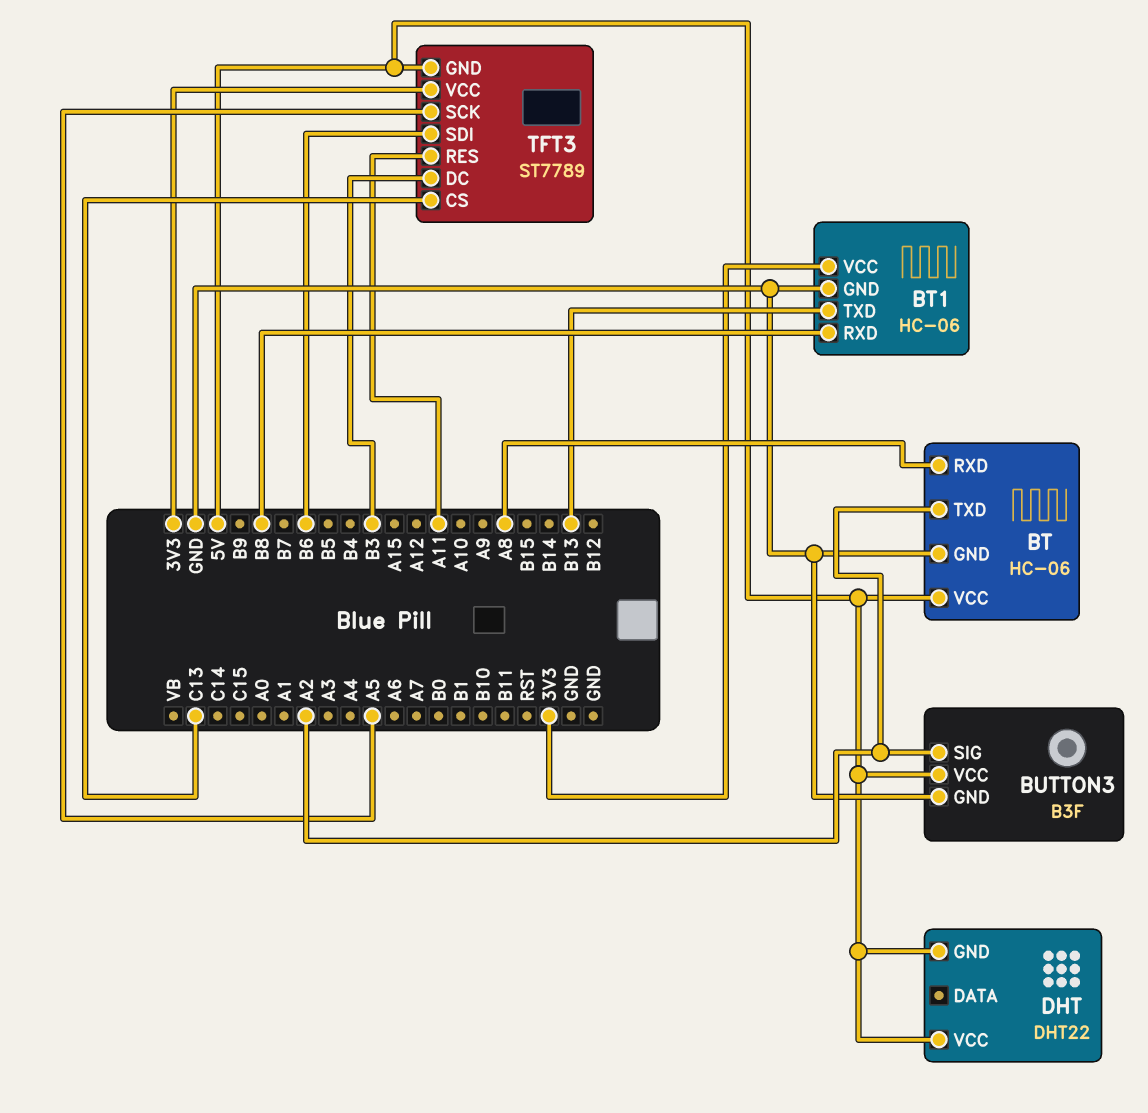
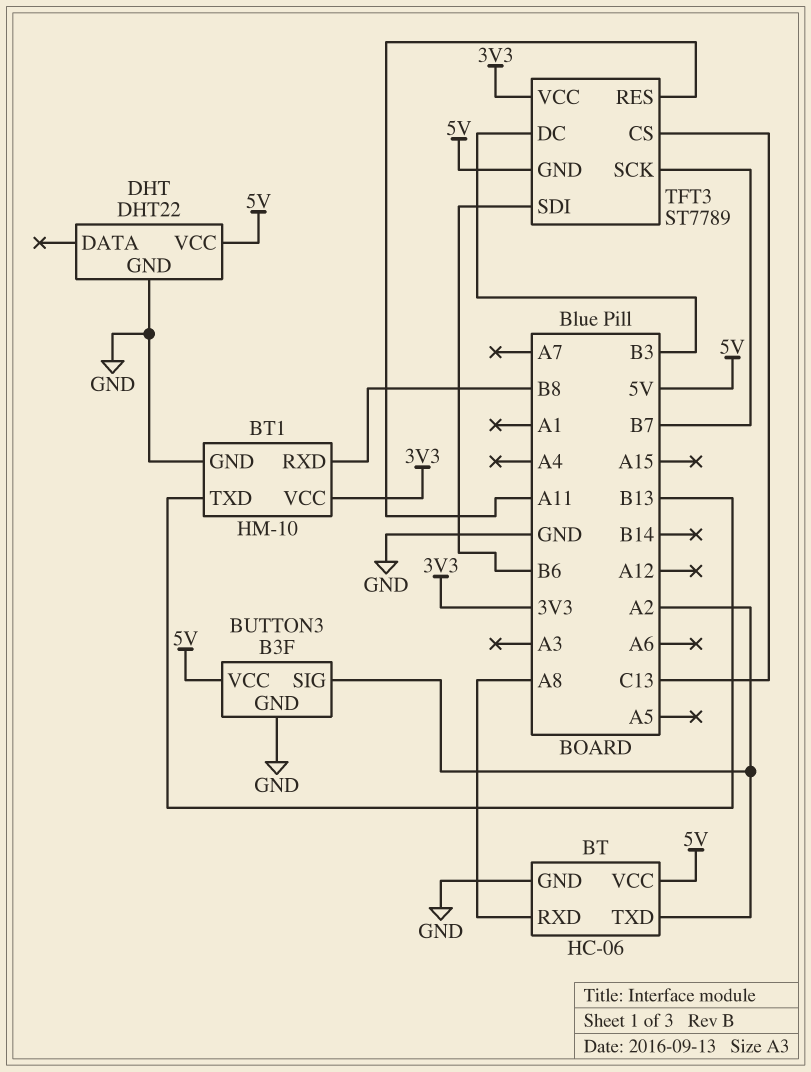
BT1: HC-06 -> HM-10
DHT pin GND: 5V -> GND
TFT3 pin SCK: A5 -> B7

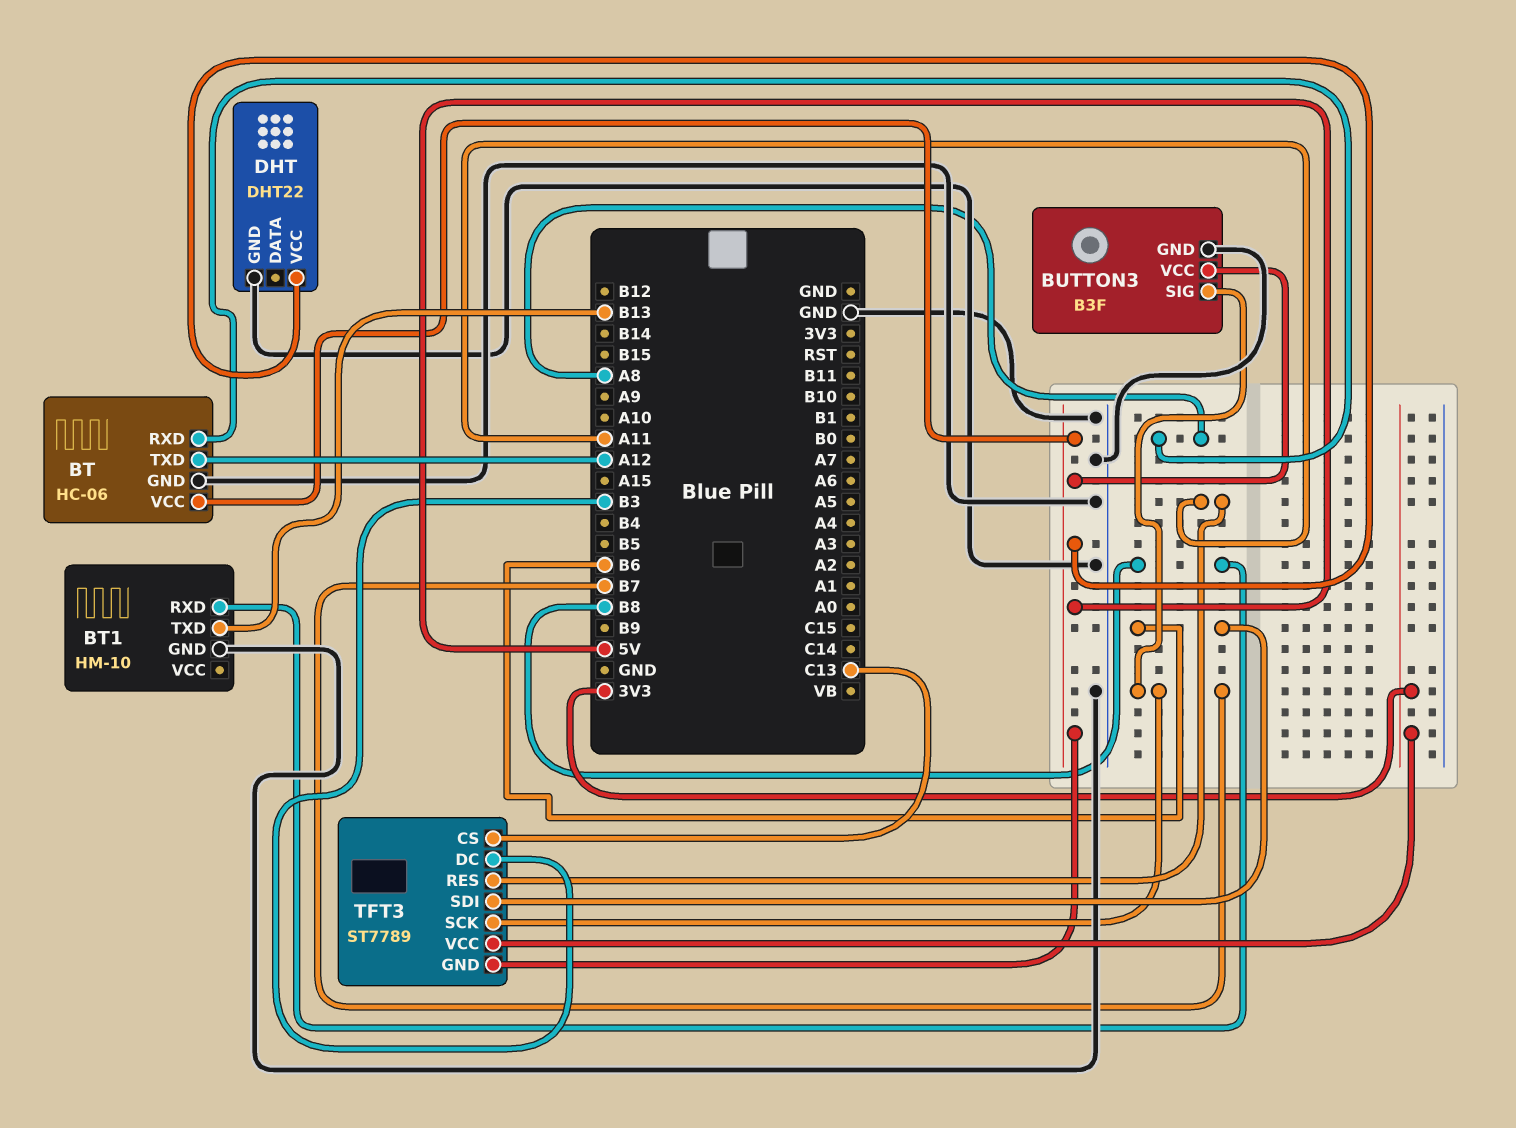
BT pin TXD: A2 -> A12
BT1 pin VCC: 3V3 -> none
BUTTON3 pin SIG: A2 -> B7

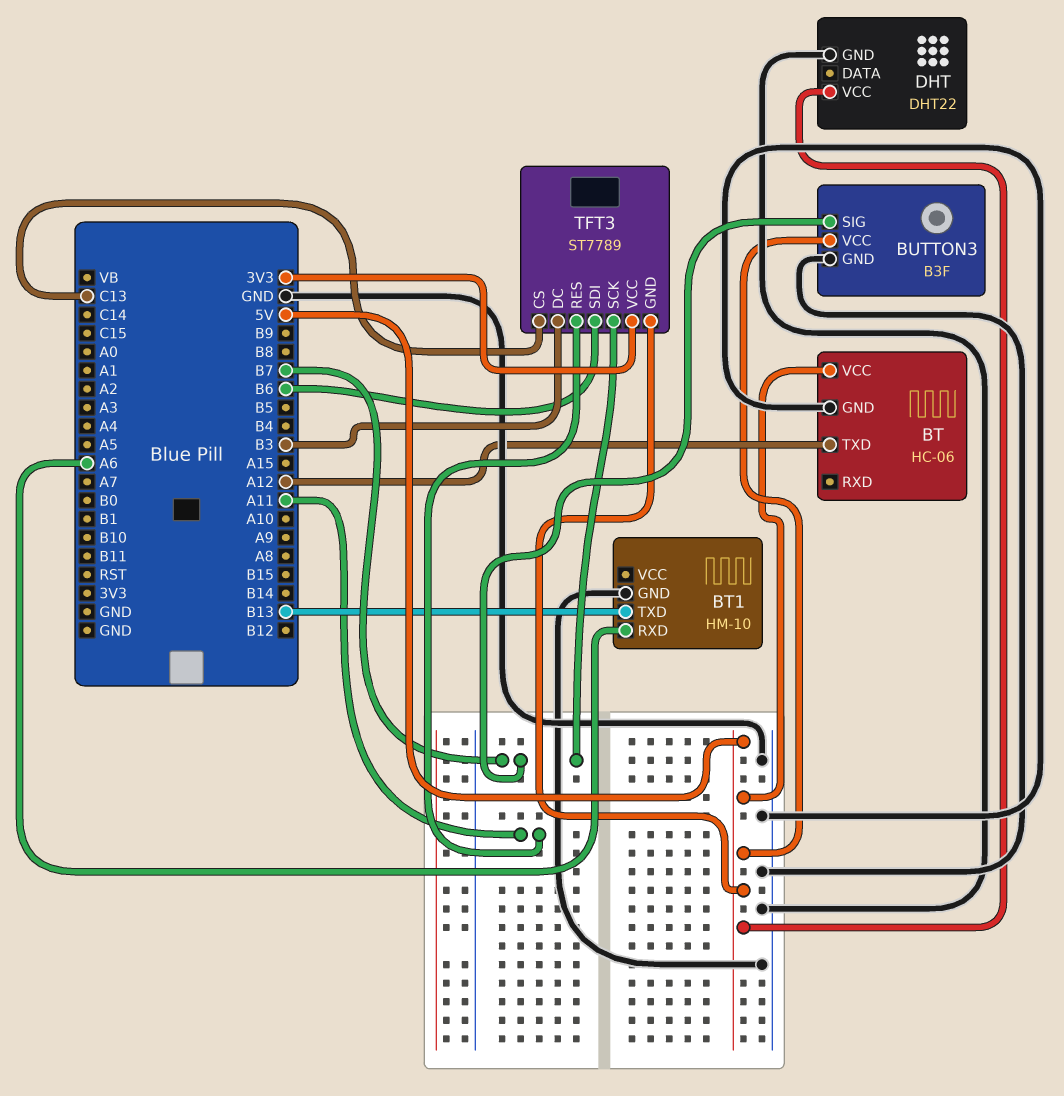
BT pin RXD: A8 -> none
BT1 pin RXD: B8 -> A6

